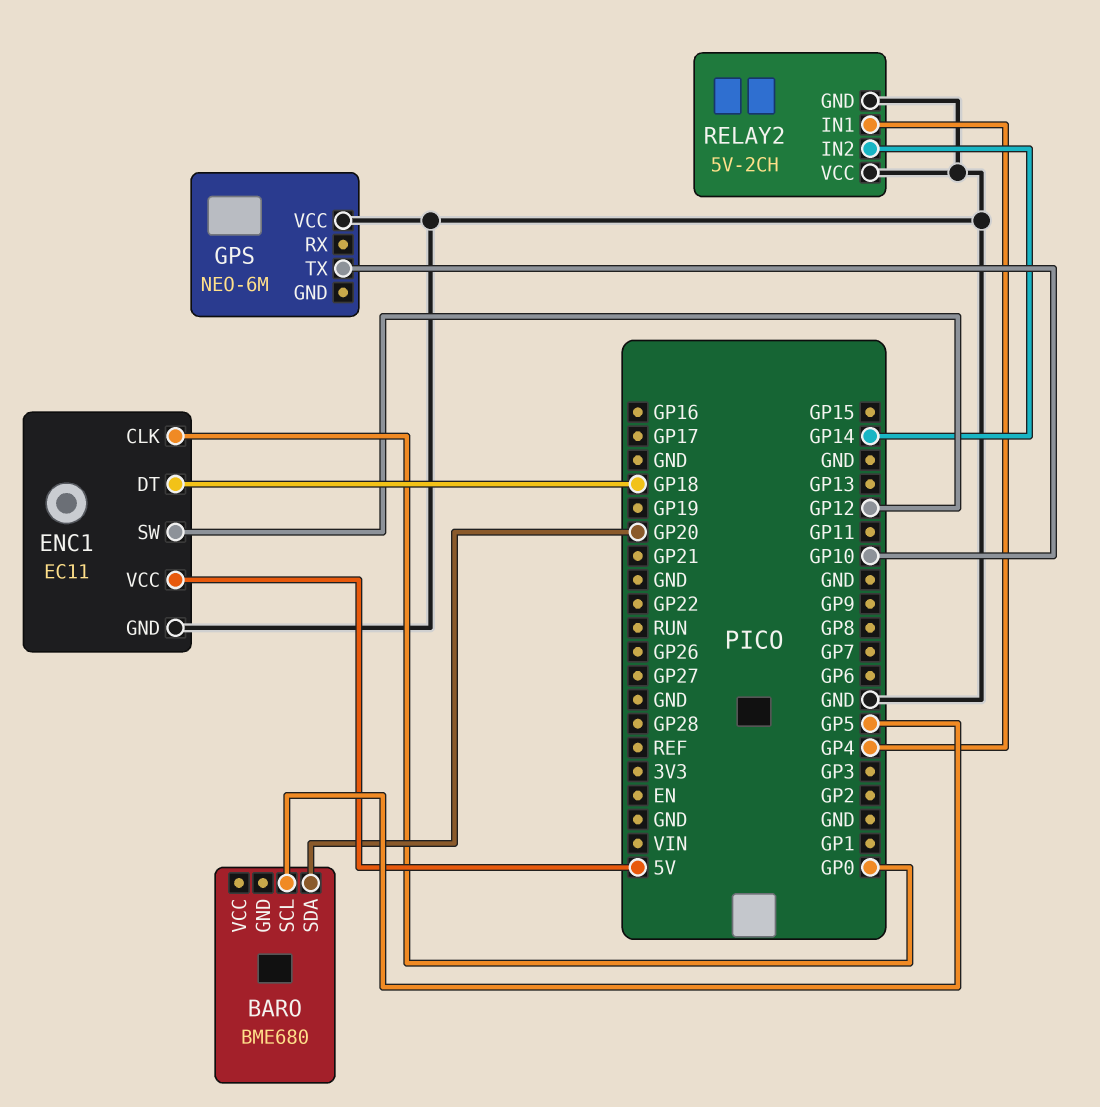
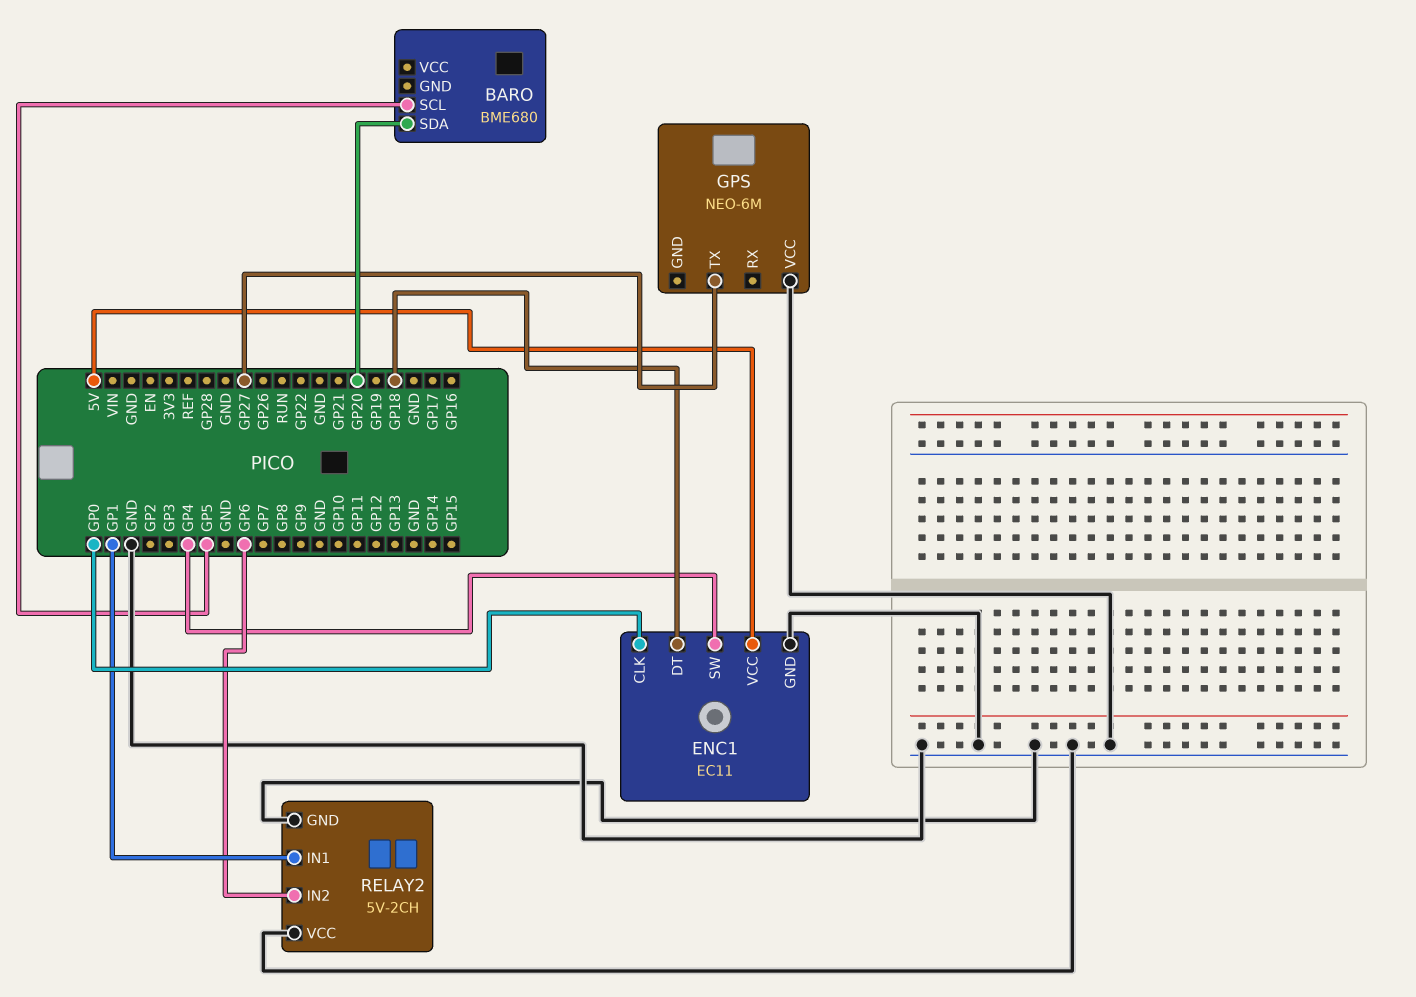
ENC1 pin SW: GP12 -> GP4
GPS pin TX: GP10 -> GP27
RELAY2 pin IN1: GP4 -> GP1
RELAY2 pin IN2: GP14 -> GP6

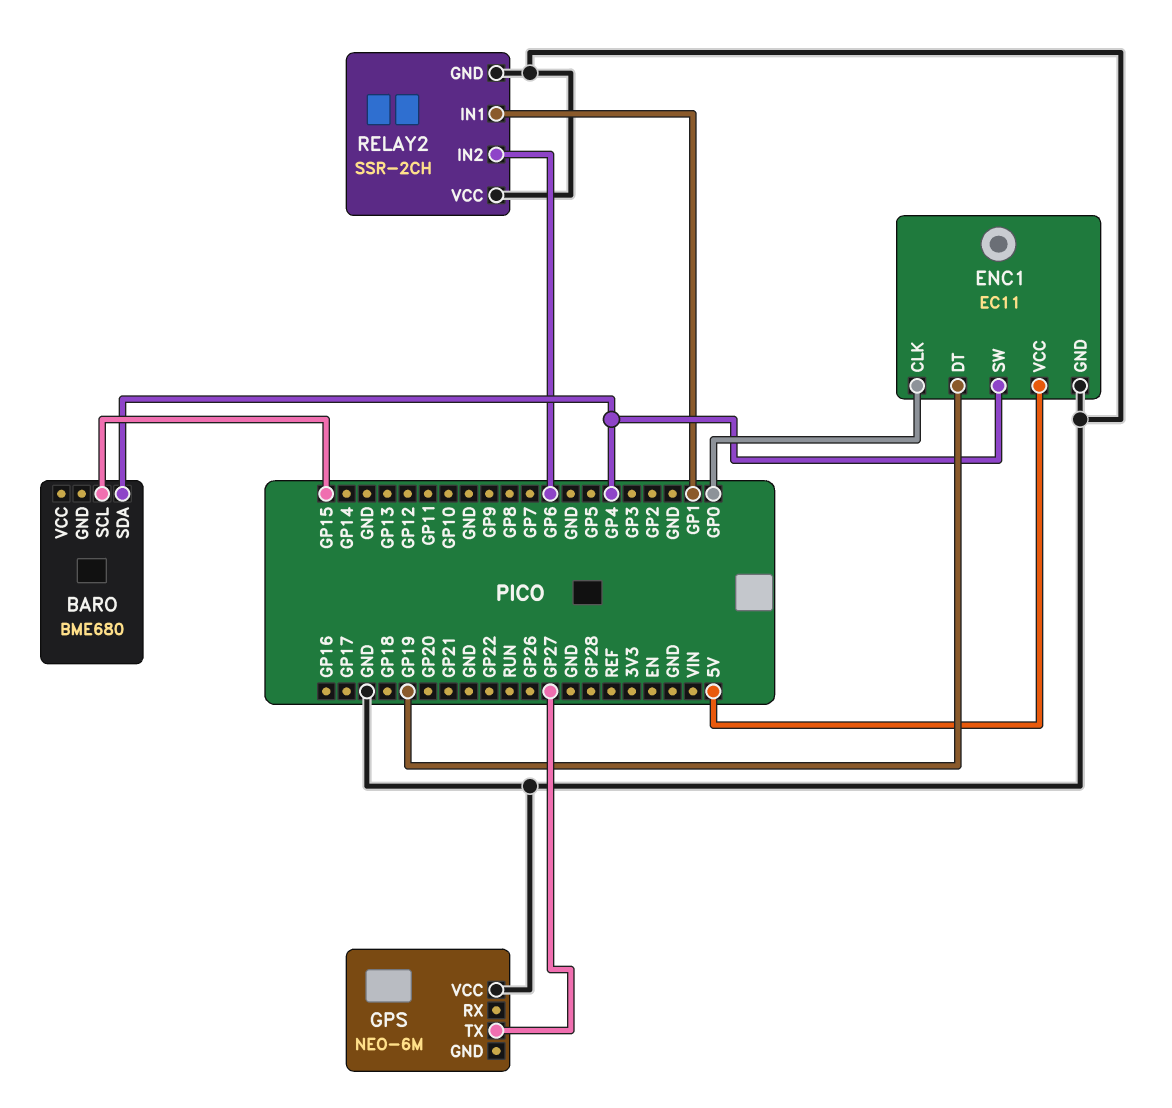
BARO pin SCL: GP5 -> GP15
BARO pin SDA: GP20 -> GP4
ENC1 pin DT: GP18 -> GP19
RELAY2: 5V-2CH -> SSR-2CH

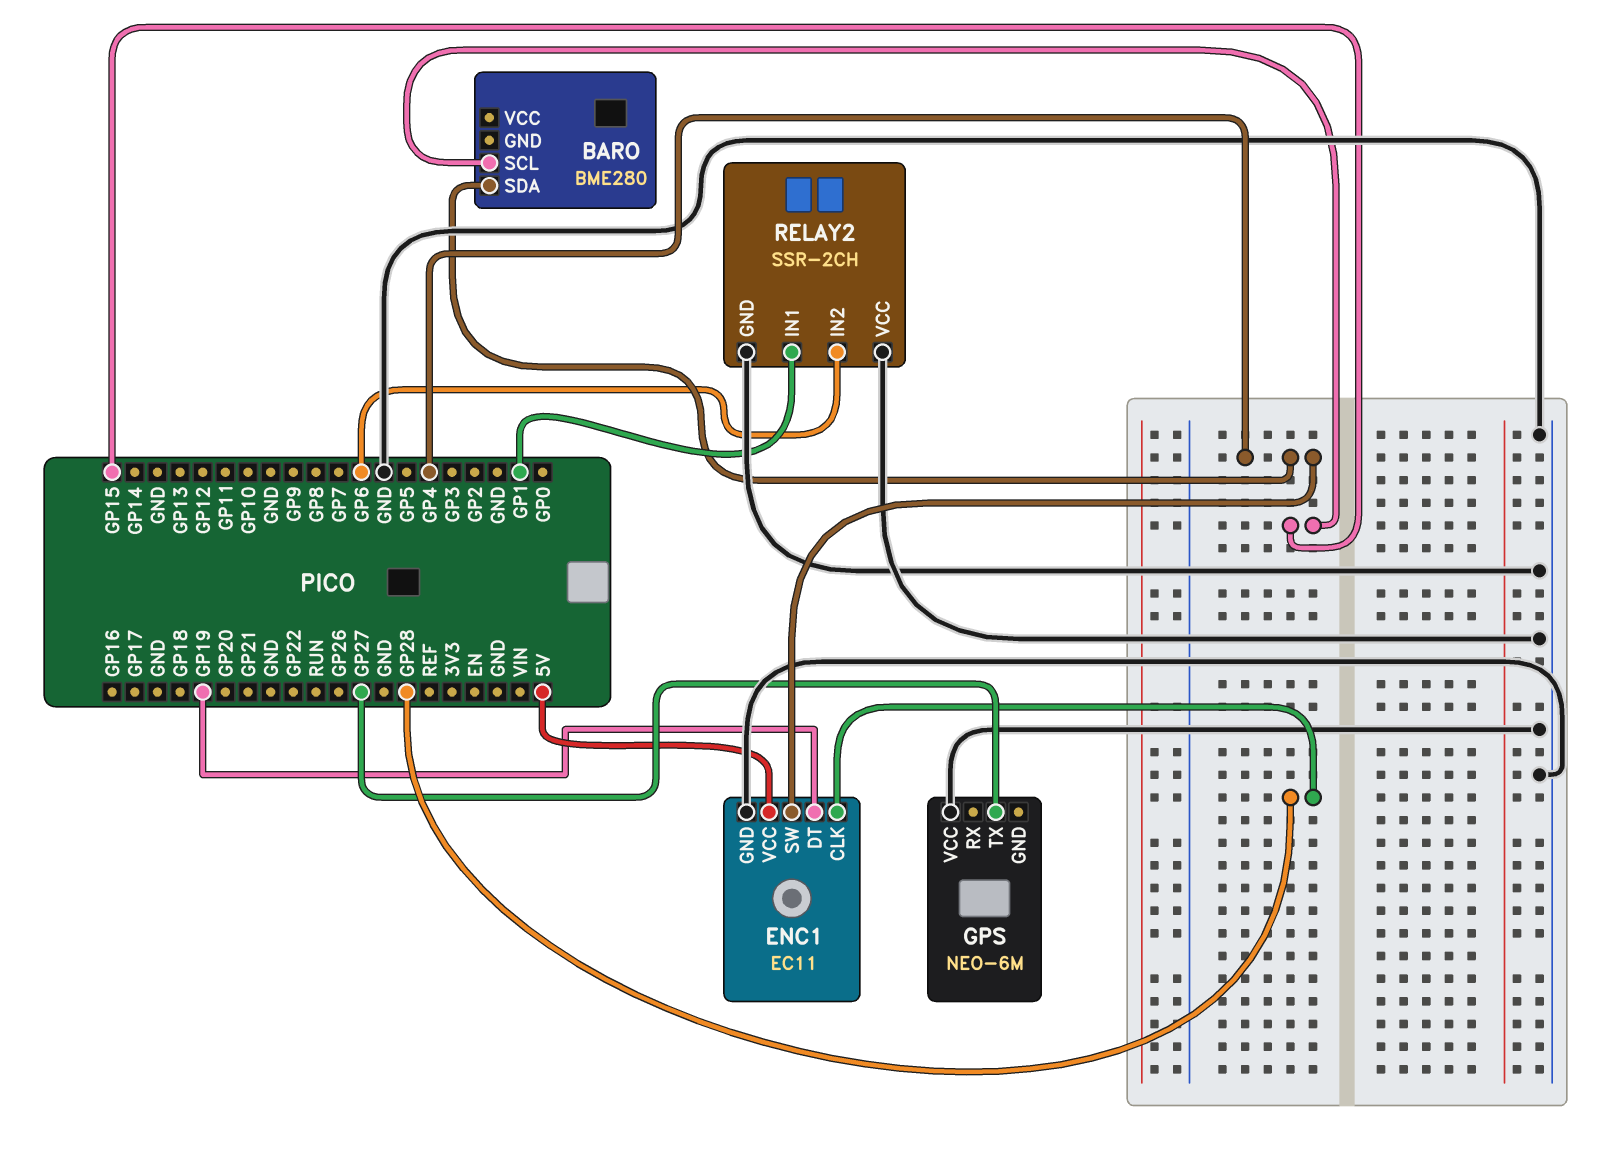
BARO: BME680 -> BME280
ENC1 pin CLK: GP0 -> GP28

